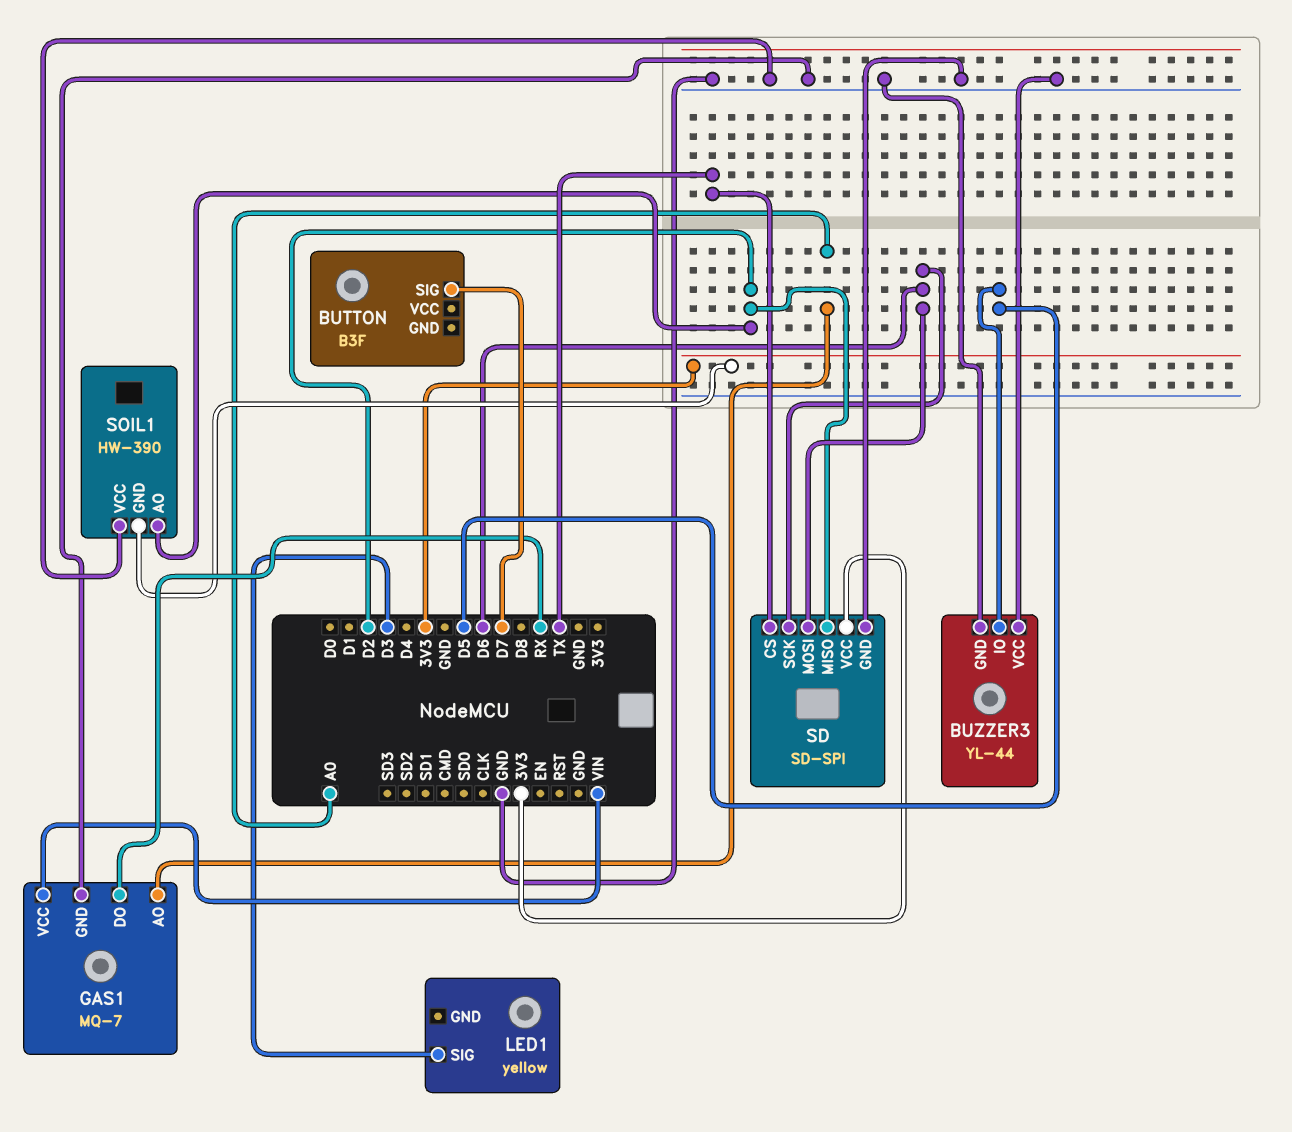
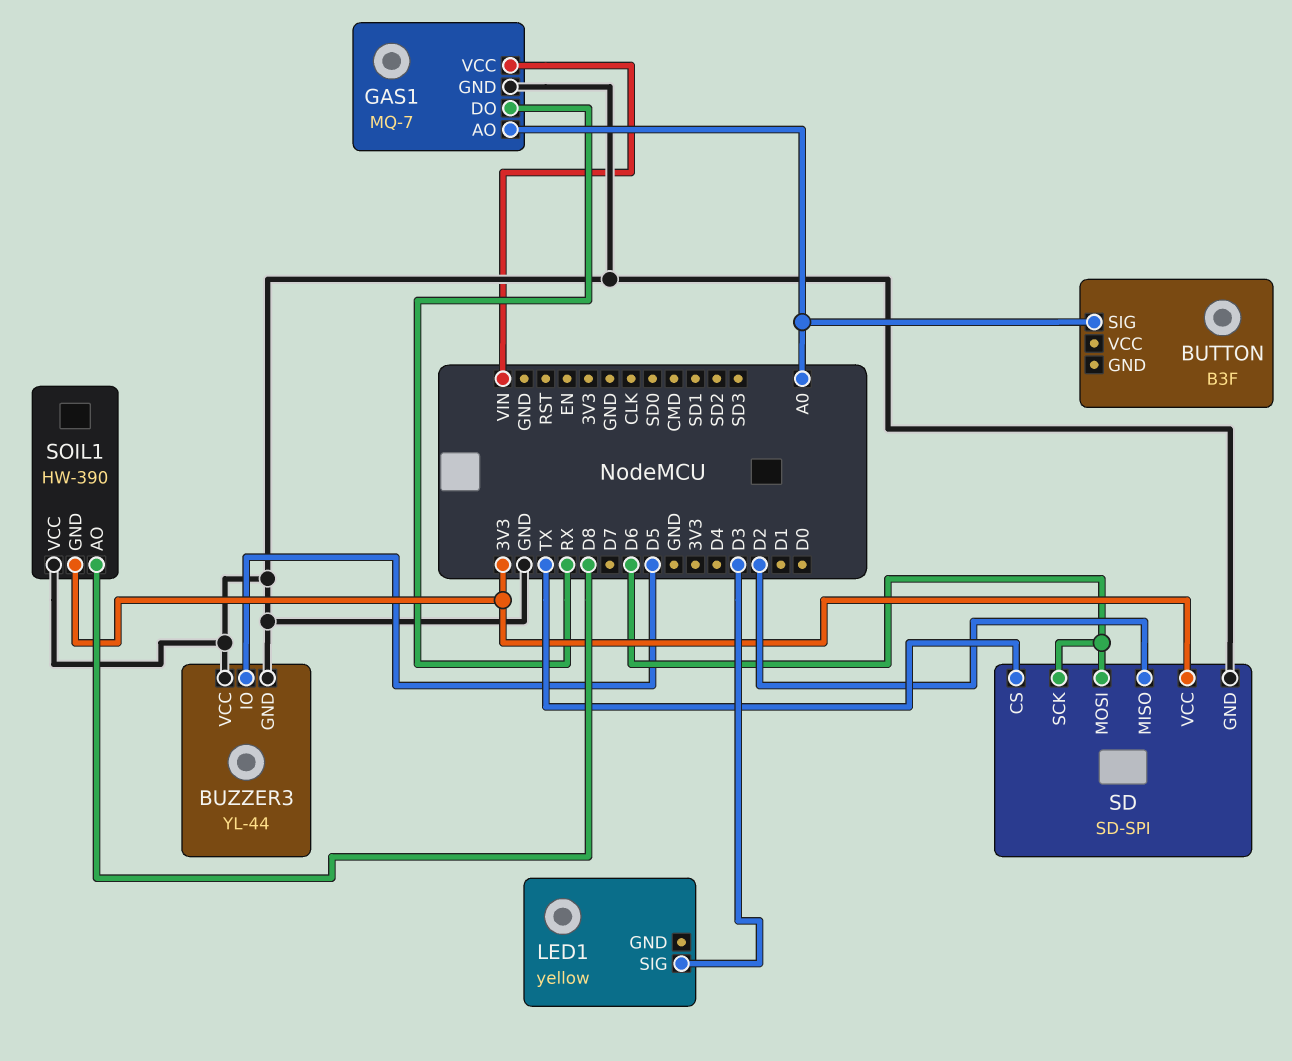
BUTTON pin SIG: D7 -> A0
SOIL1 pin AO: D2 -> D8

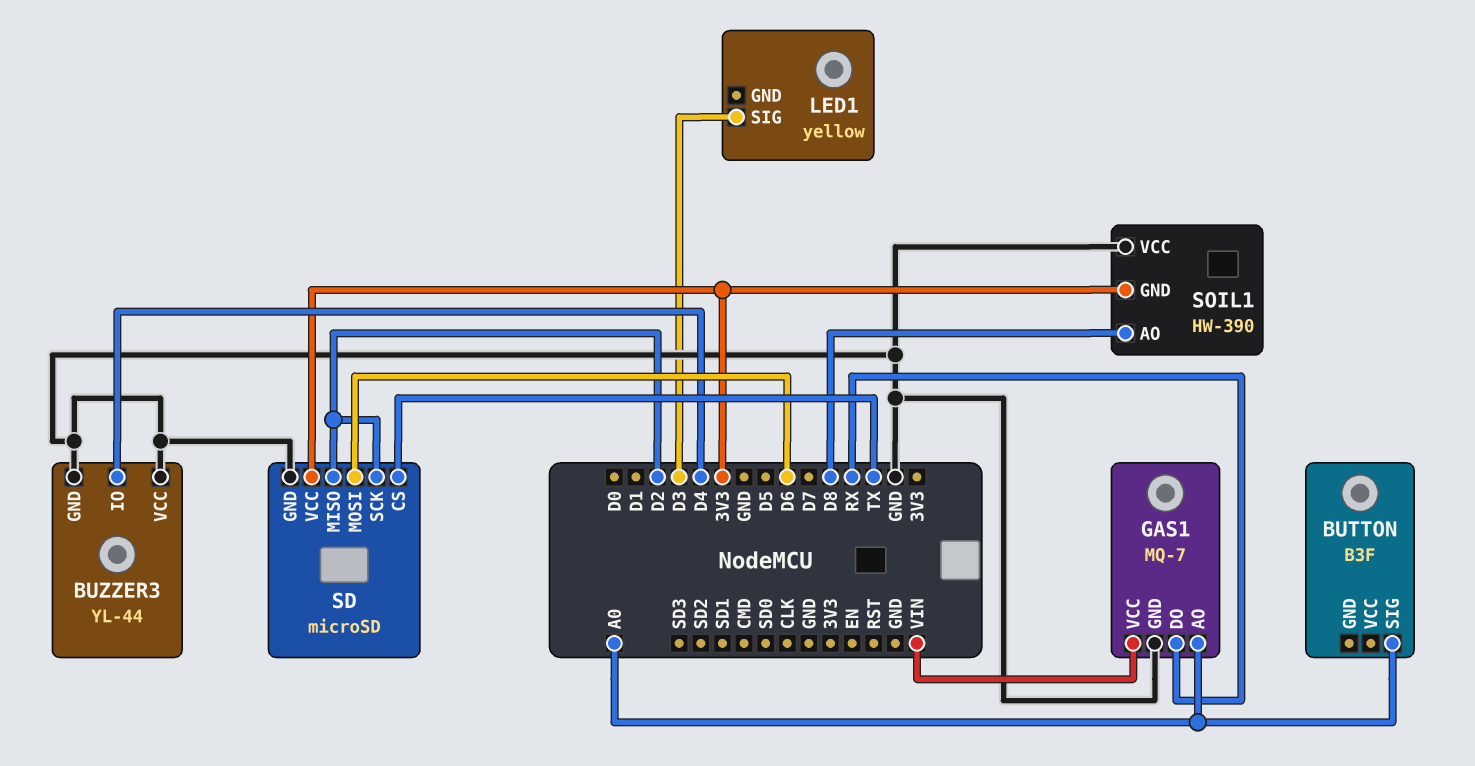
BUZZER3 pin IO: D5 -> D4
SD: SD-SPI -> microSD
SD pin SCK: D6 -> D2

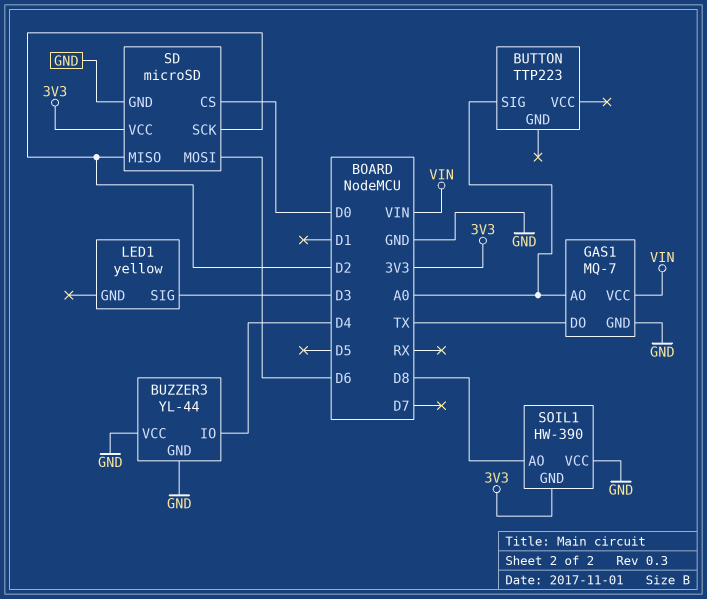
BUTTON: B3F -> TTP223
GAS1 pin DO: RX -> TX
SD pin CS: TX -> D0

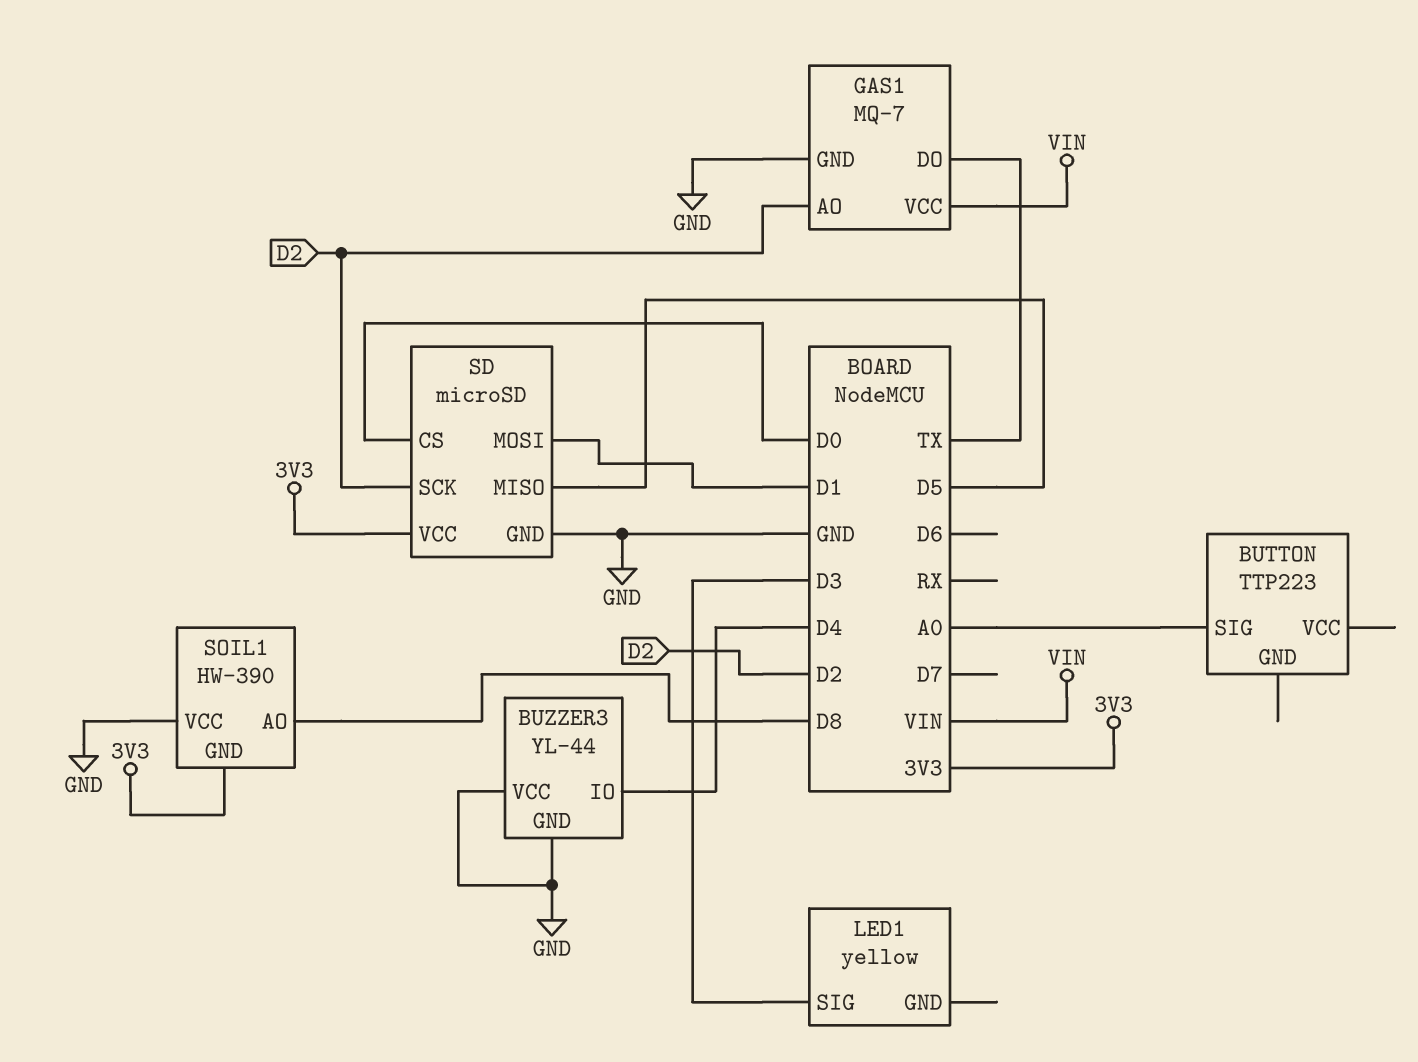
GAS1 pin AO: A0 -> D2
SD pin MISO: D2 -> D5
SD pin MOSI: D6 -> D1

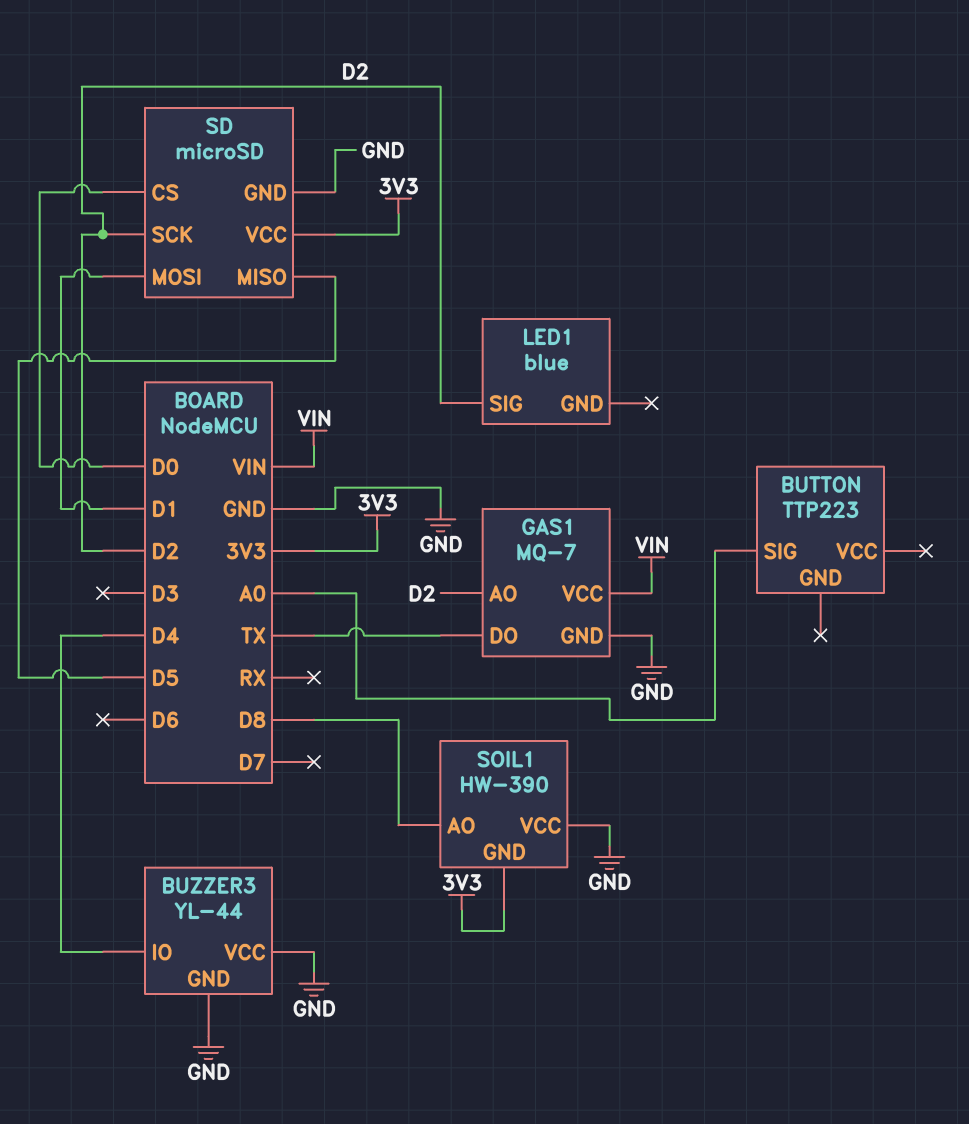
LED1: yellow -> blue
LED1 pin SIG: D3 -> D2

